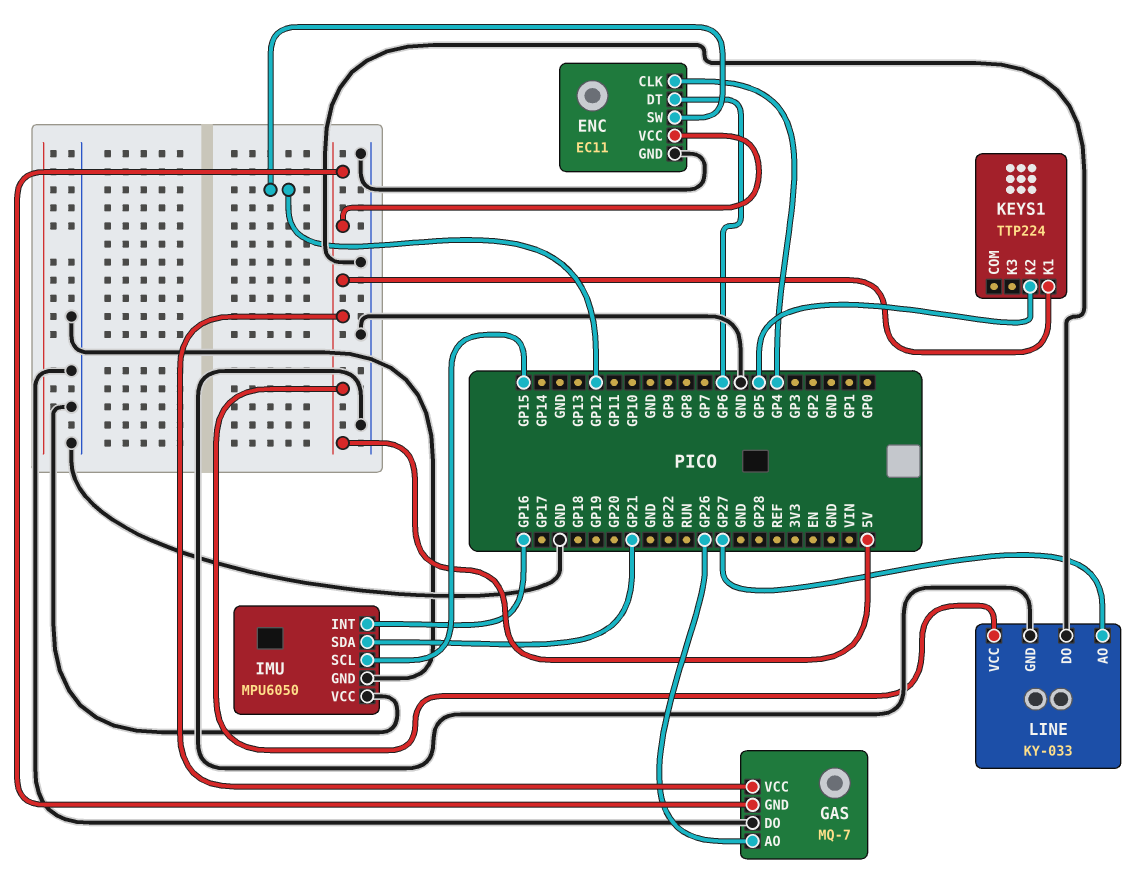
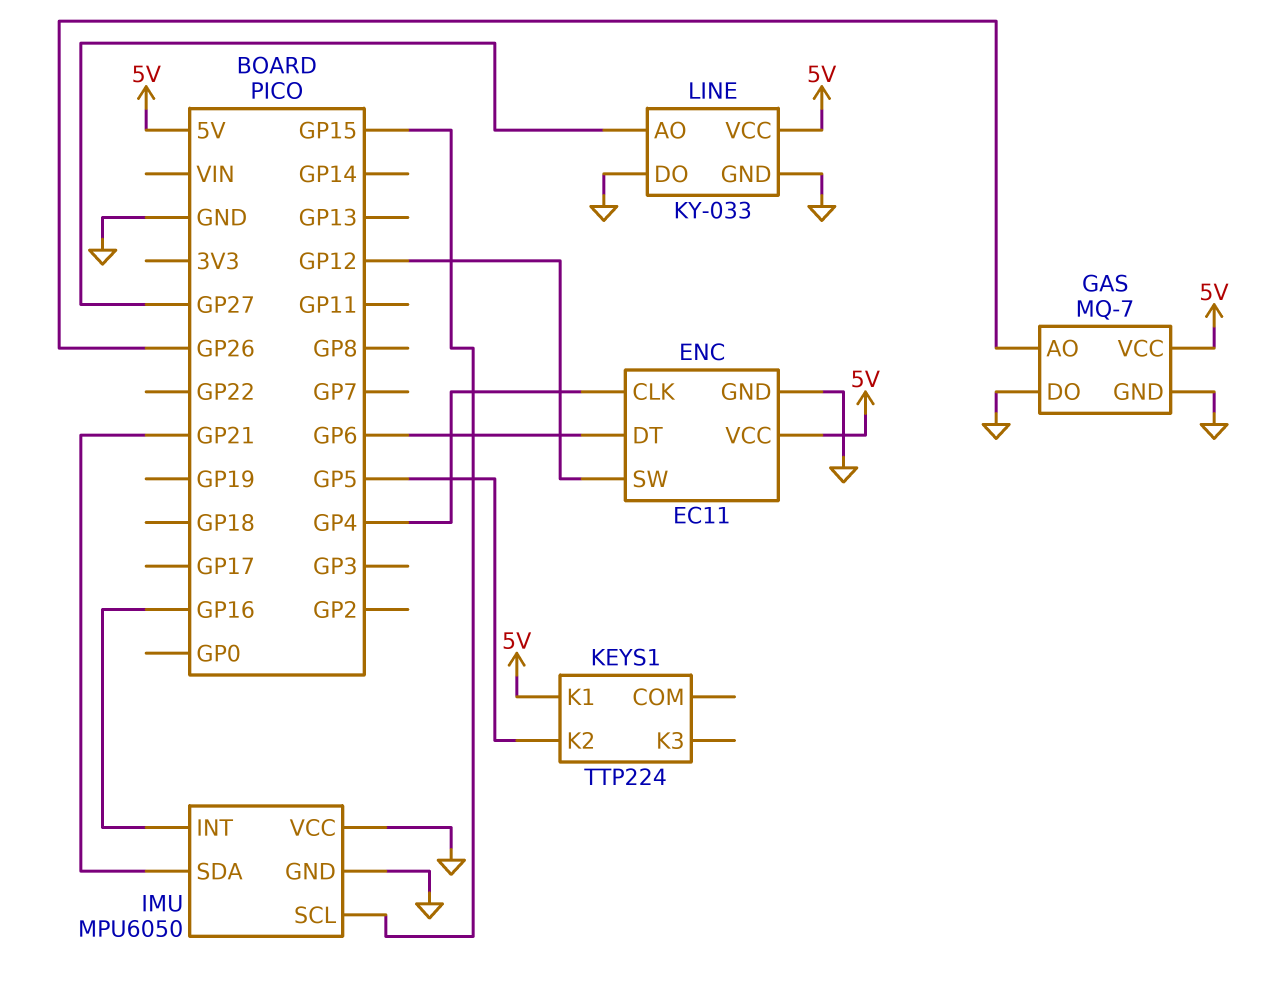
GAS pin GND: 5V -> GND

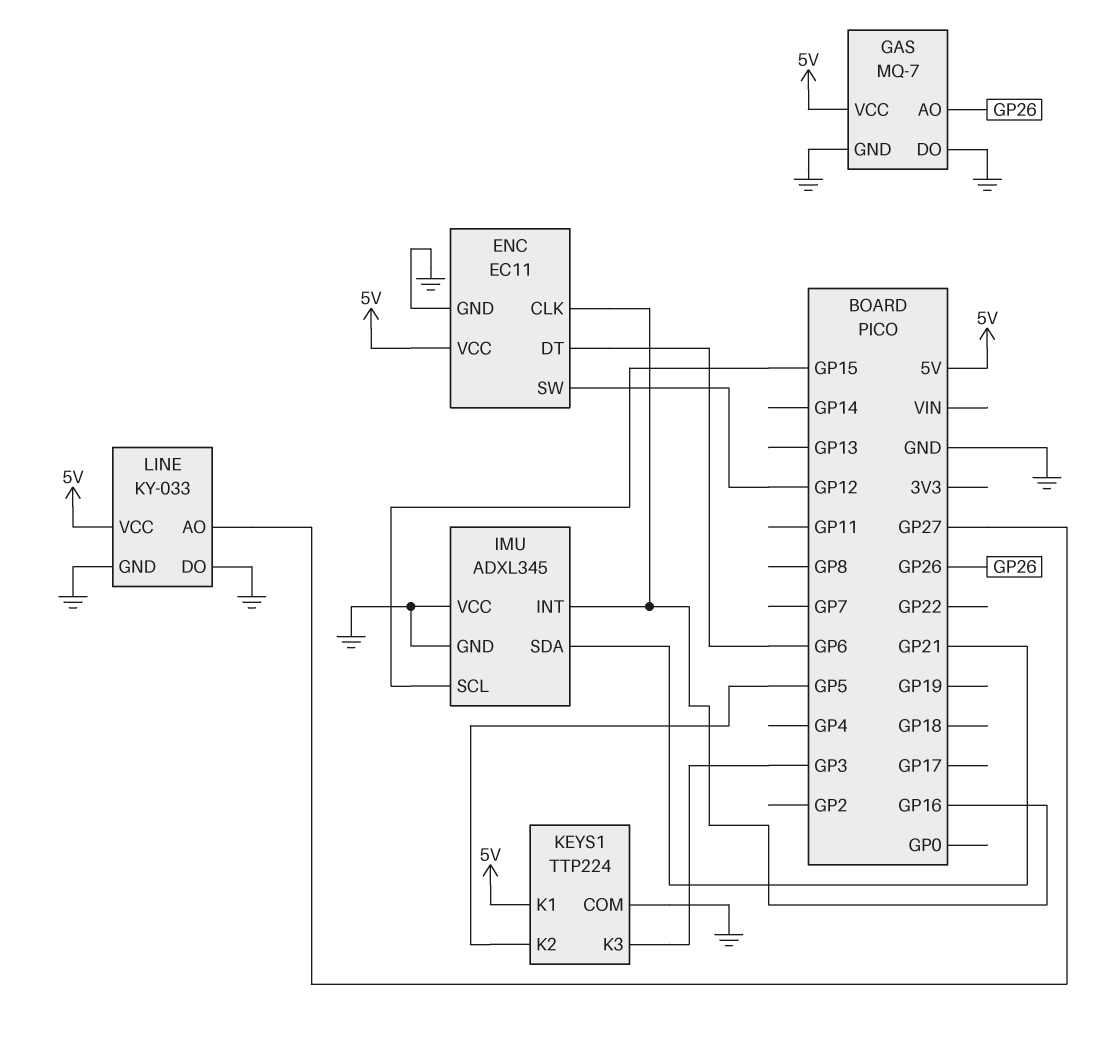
ENC pin CLK: GP4 -> GP16
IMU: MPU6050 -> ADXL345
KEYS1 pin COM: none -> GND
KEYS1 pin K3: none -> GP3

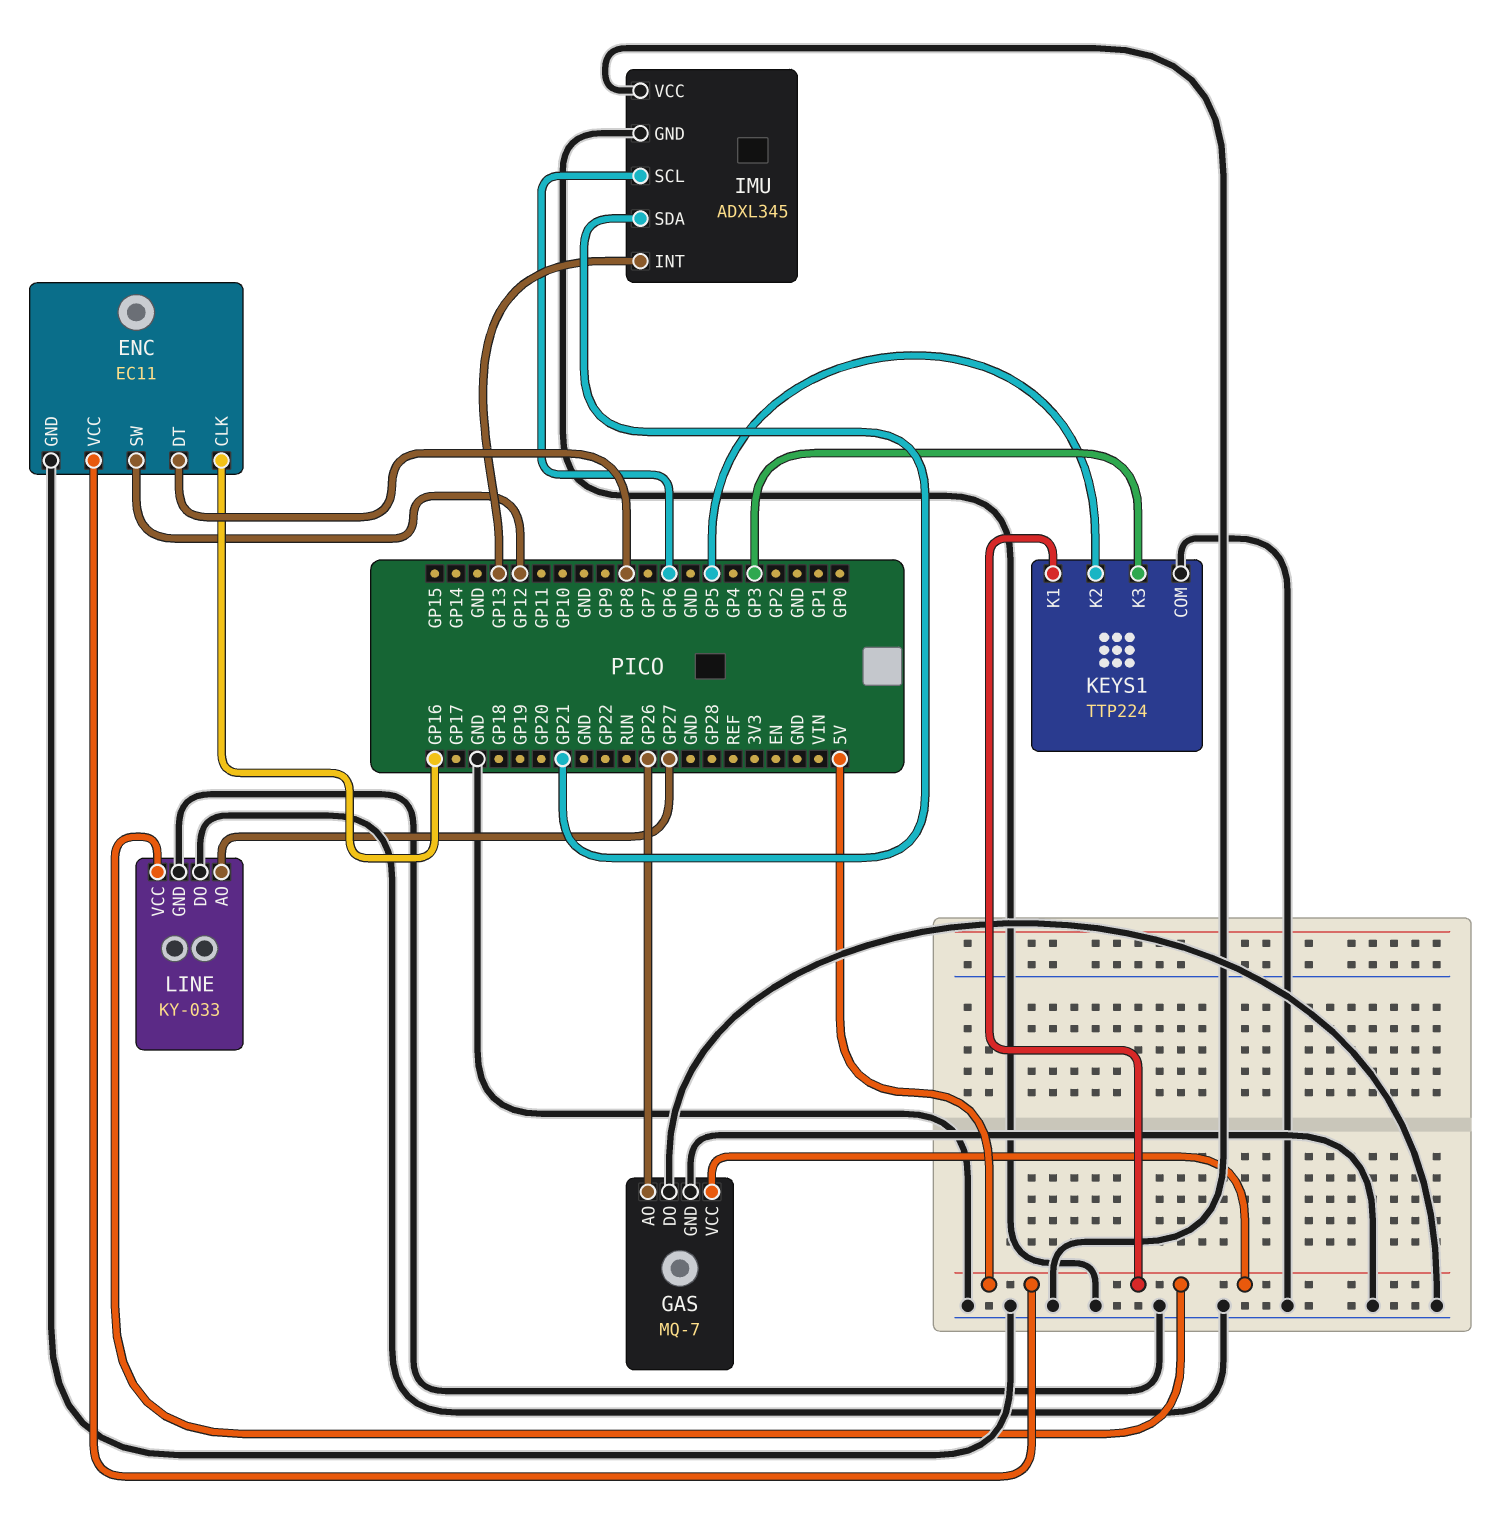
ENC pin DT: GP6 -> GP8
IMU pin INT: GP16 -> GP13
IMU pin SCL: GP15 -> GP6

